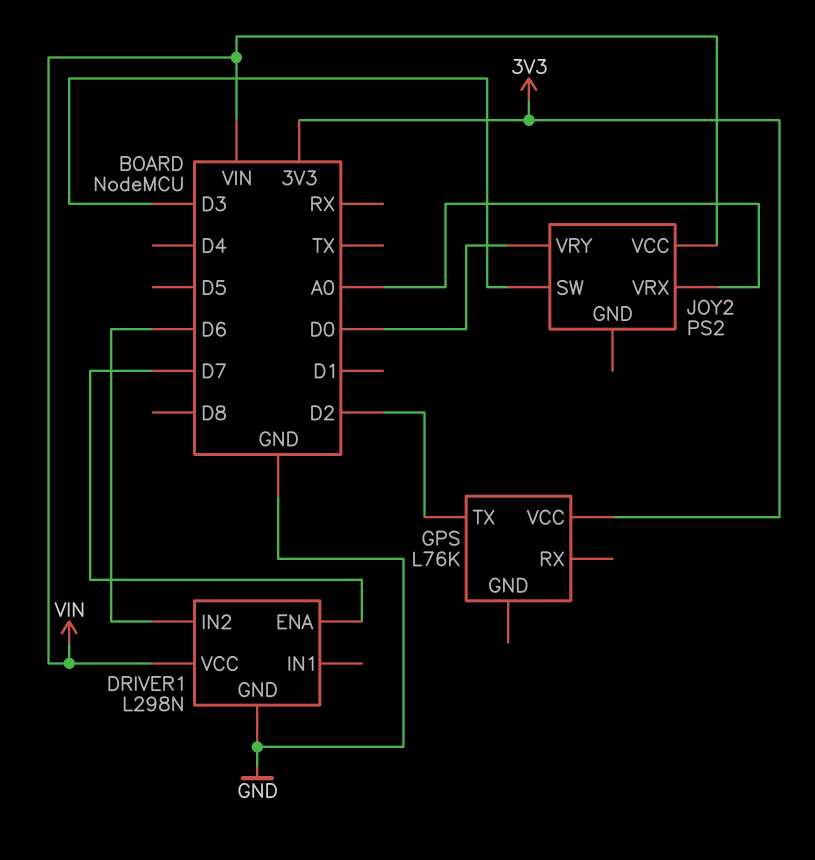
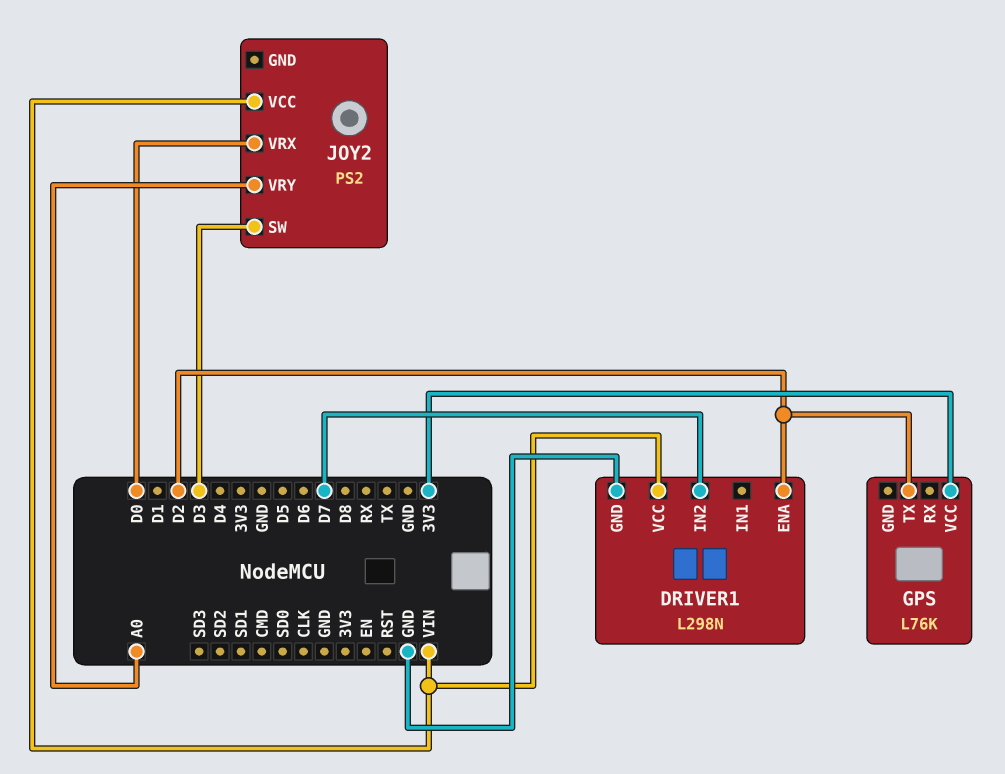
DRIVER1 pin ENA: D7 -> D2
DRIVER1 pin IN2: D6 -> D7
JOY2 pin VRX: A0 -> D0
JOY2 pin VRY: D0 -> A0

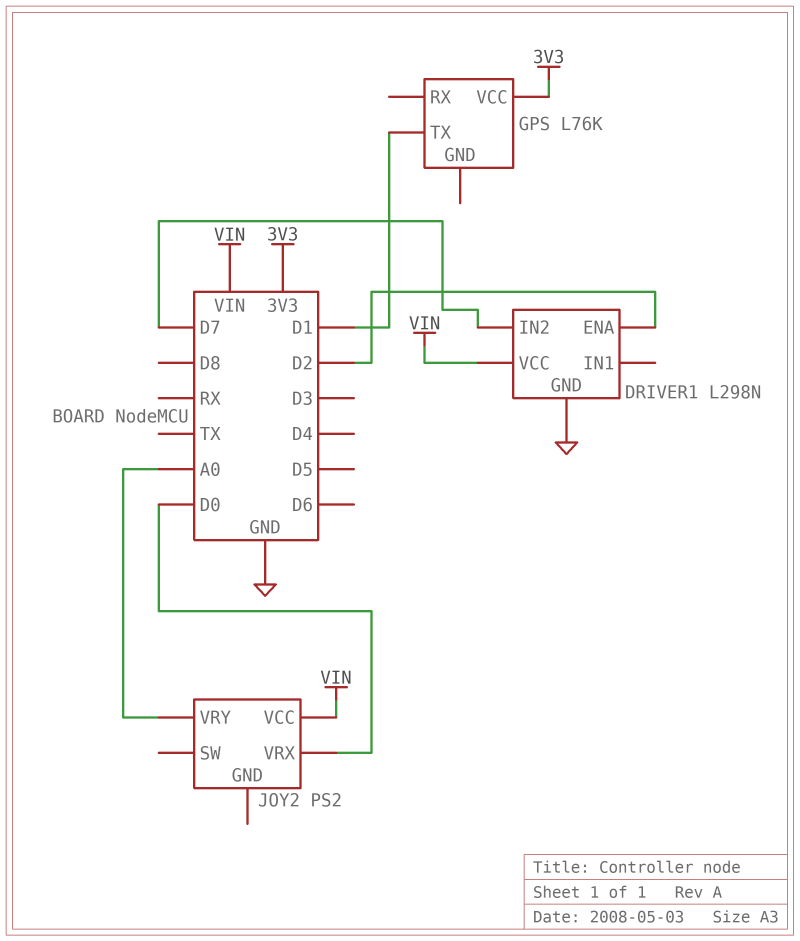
GPS pin TX: D2 -> D1
JOY2 pin SW: D3 -> none

